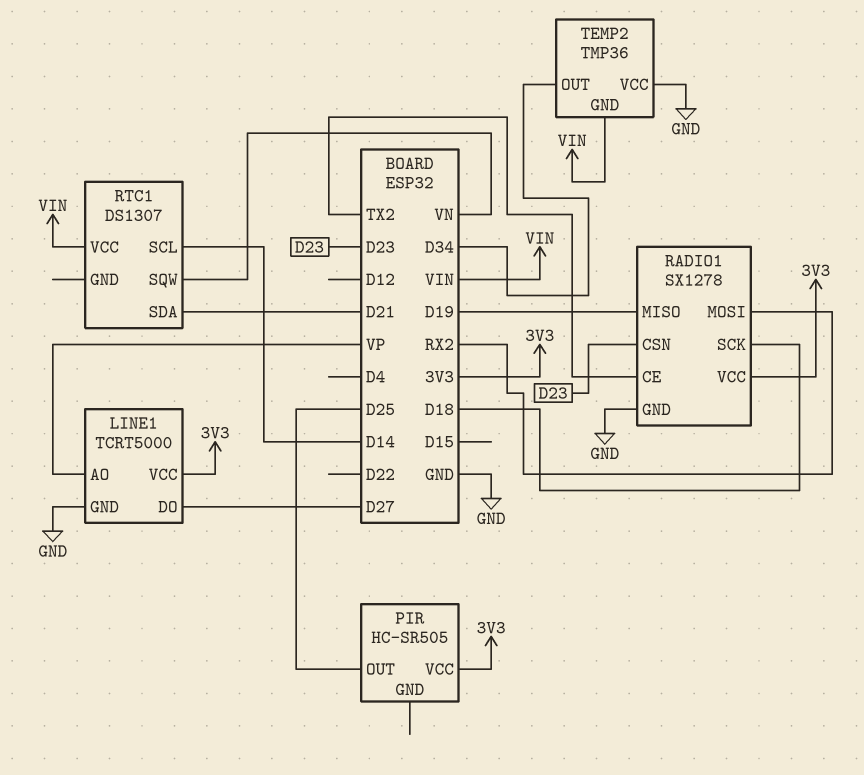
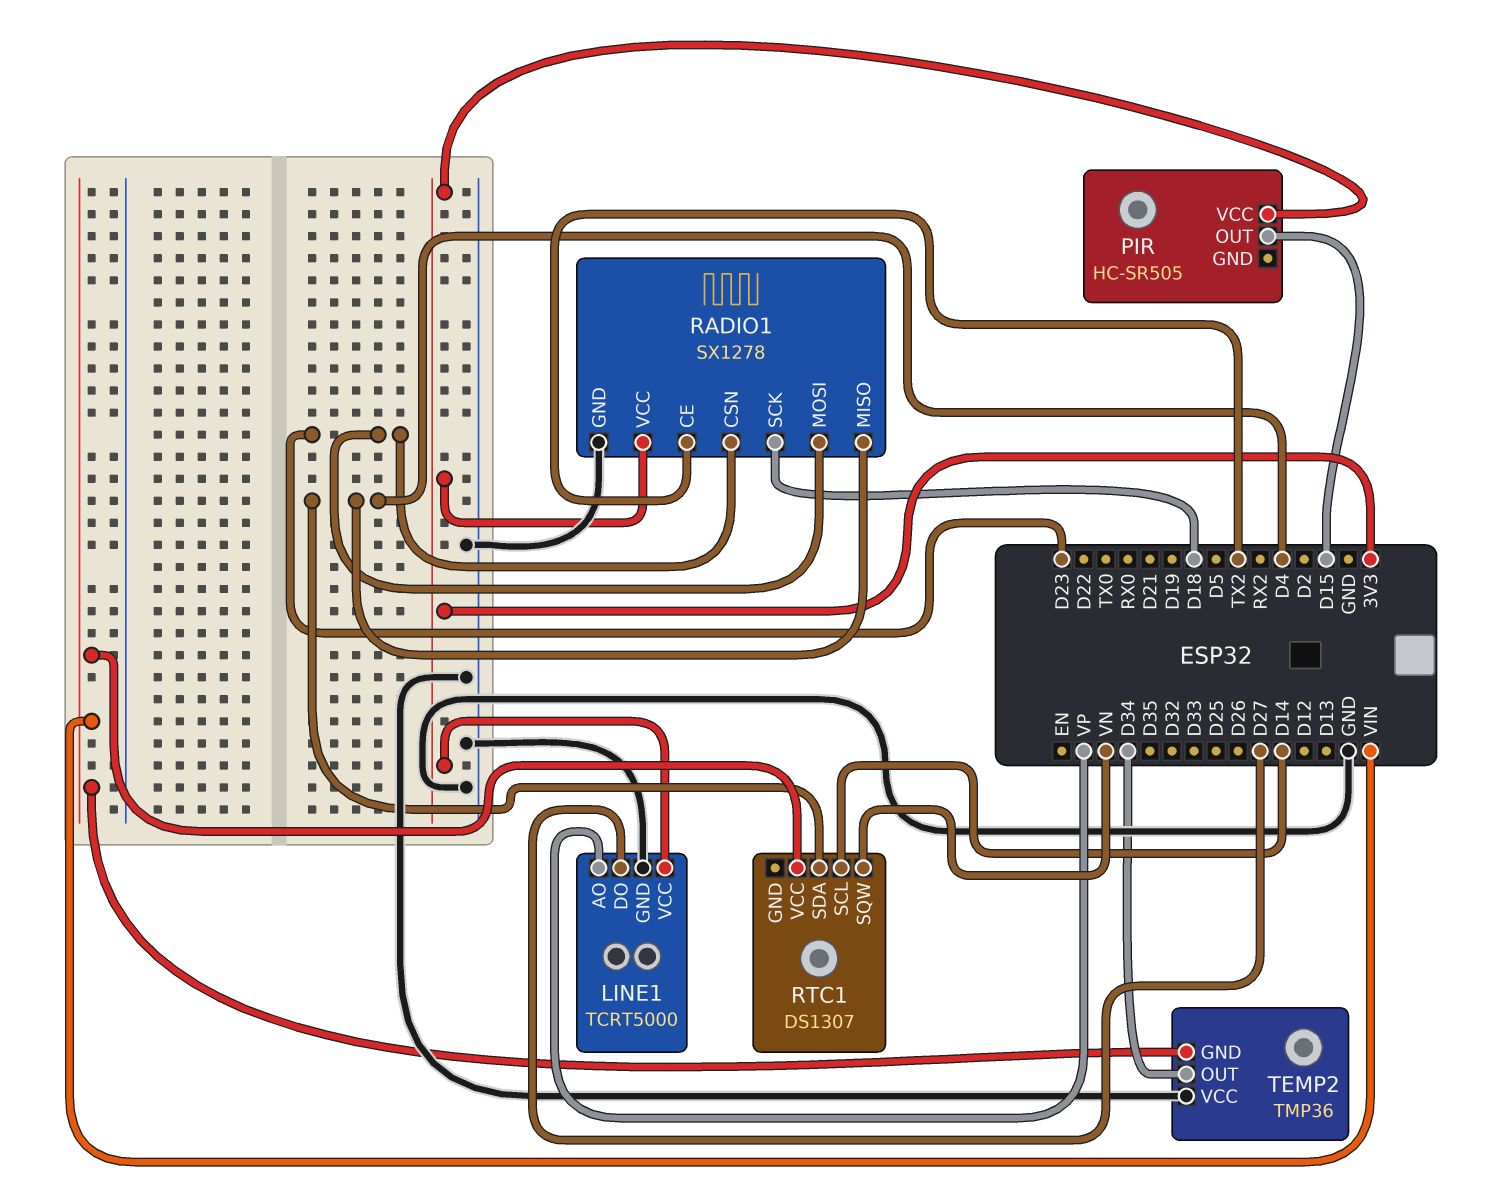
PIR pin OUT: D25 -> D15
RADIO1 pin MISO: D19 -> D4
RADIO1 pin MOSI: RX2 -> D23
RTC1 pin SDA: D21 -> D4

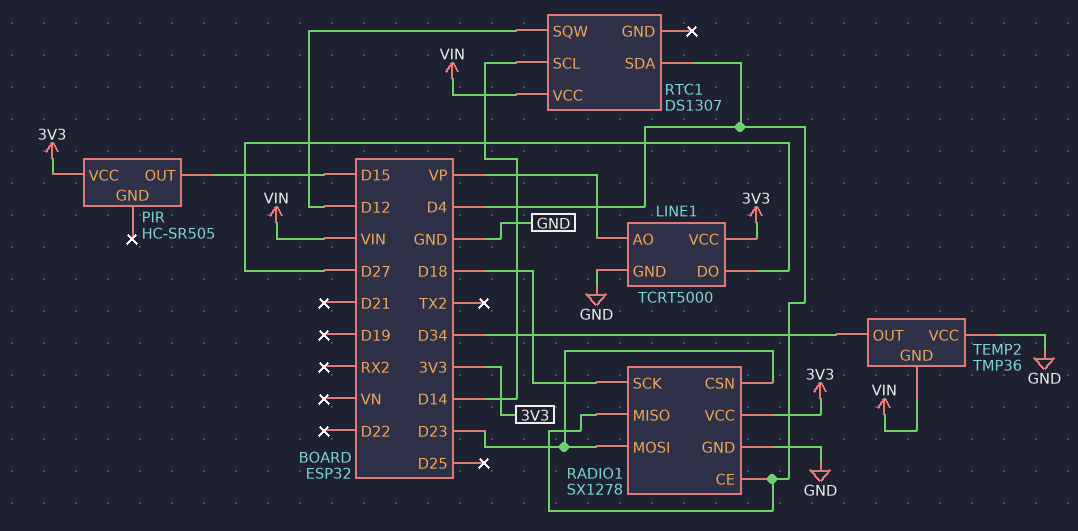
RADIO1 pin CE: TX2 -> D4
RTC1 pin SQW: VN -> D12

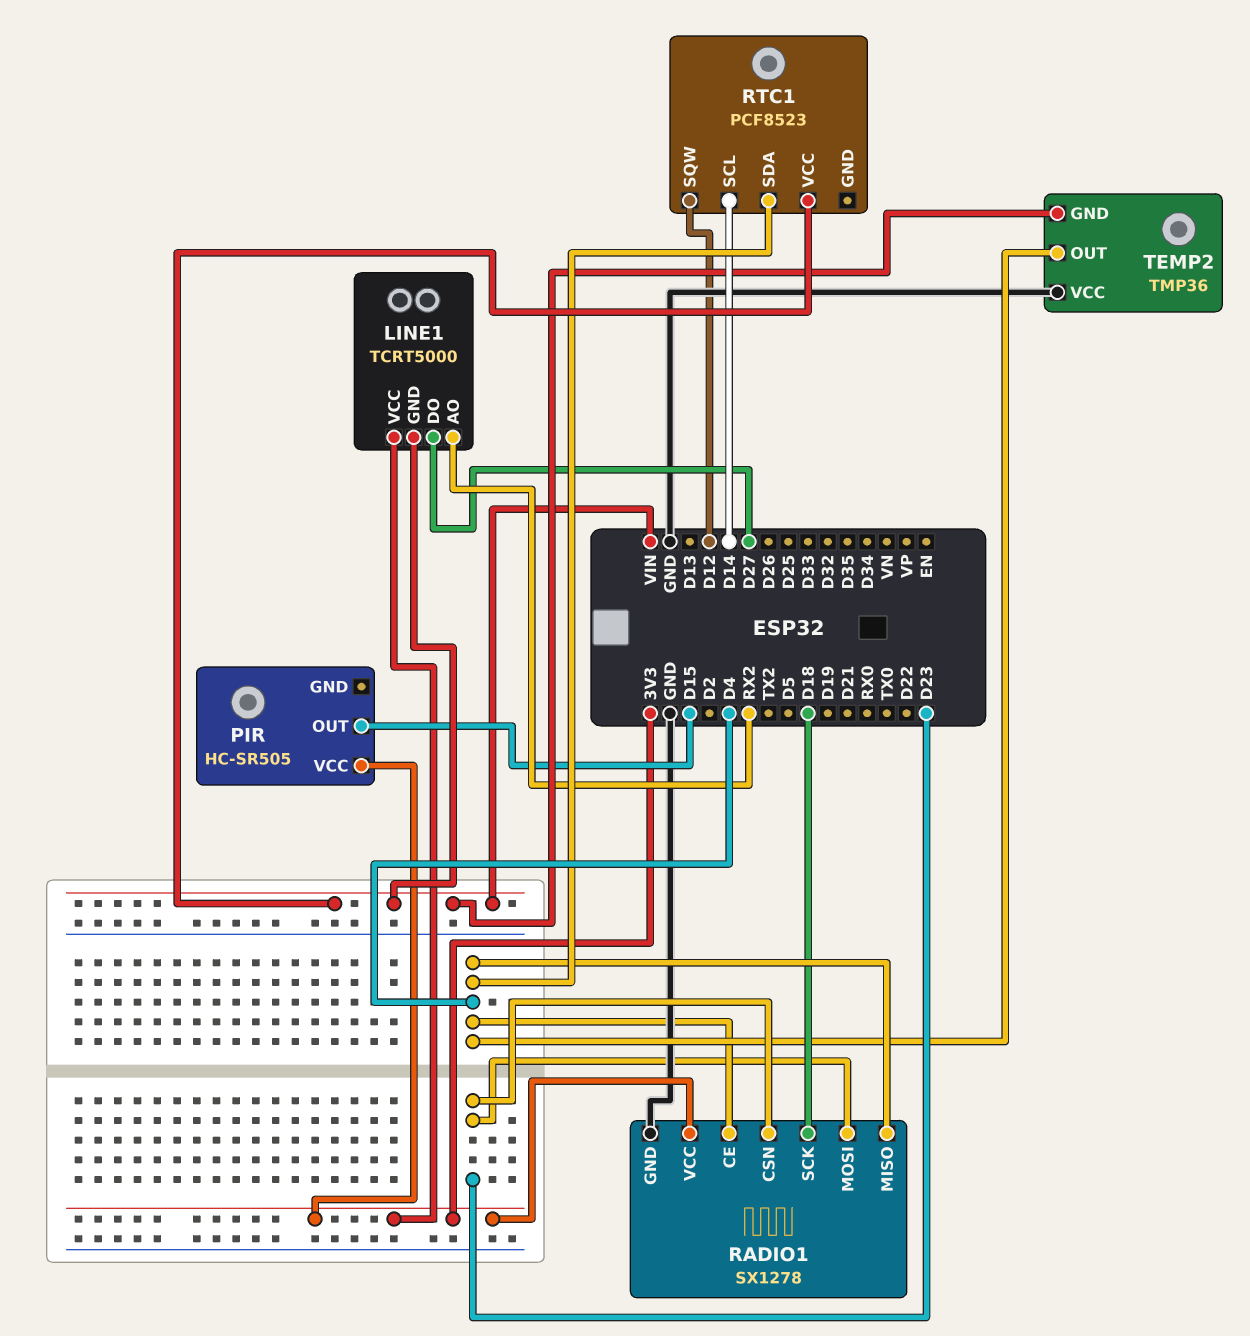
LINE1 pin AO: VP -> RX2
LINE1 pin GND: GND -> VIN
RTC1: DS1307 -> PCF8523
TEMP2 pin OUT: D34 -> D4

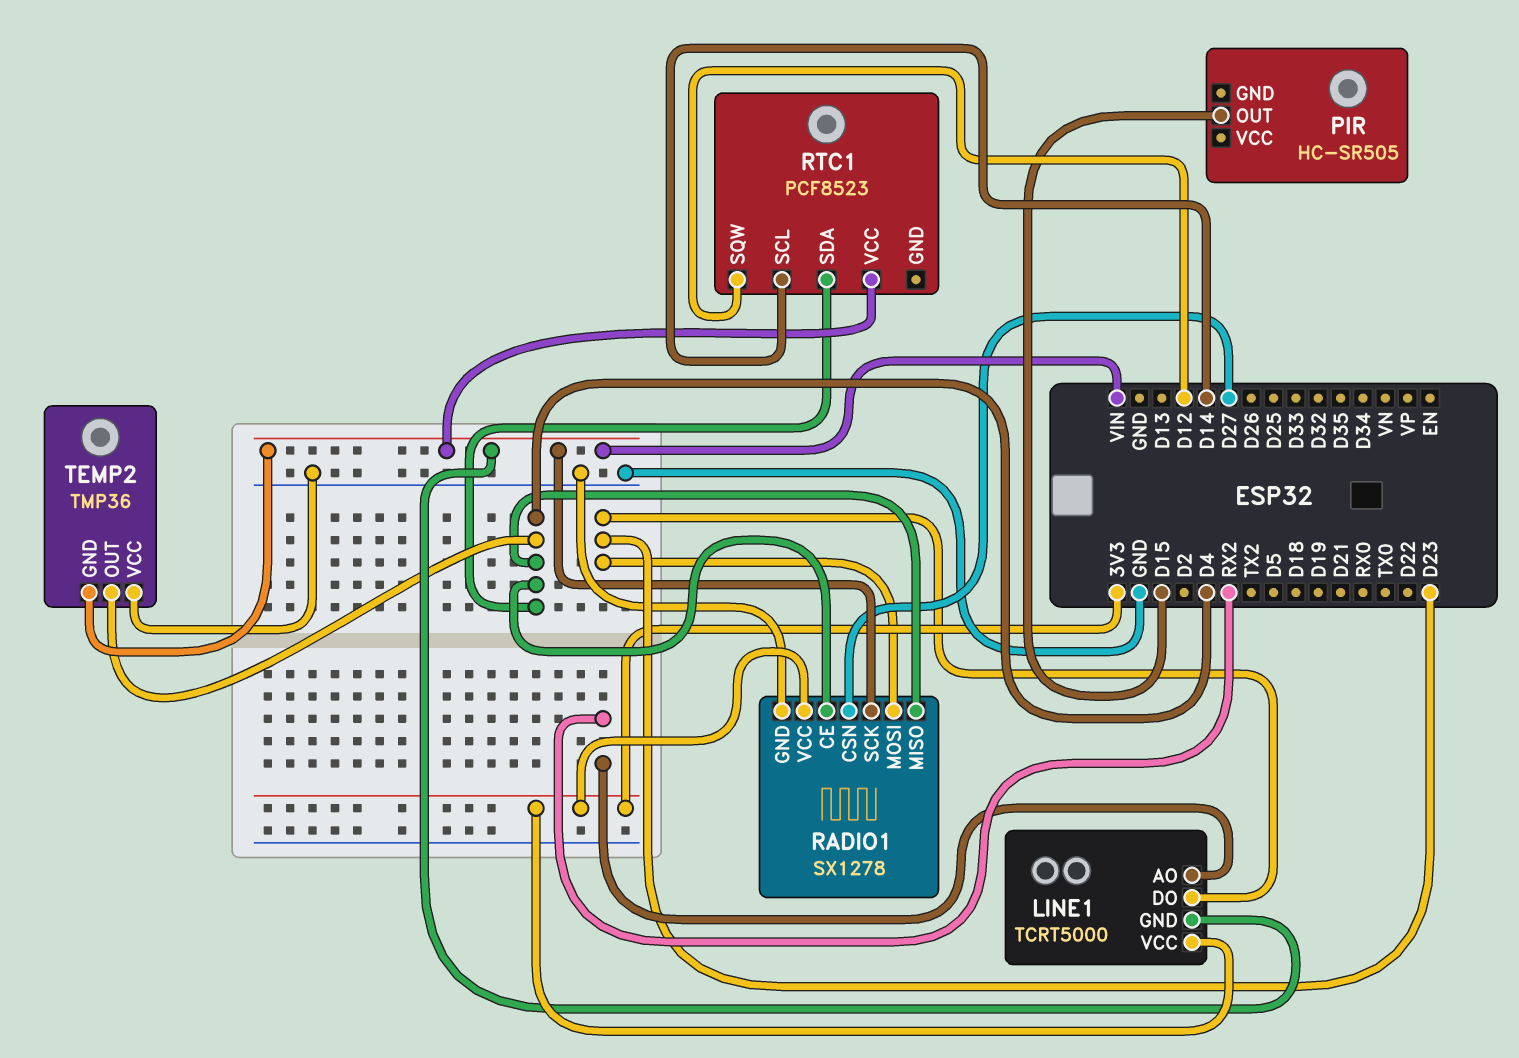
LINE1 pin DO: D27 -> D23
PIR pin VCC: 3V3 -> none
RADIO1 pin CSN: D23 -> D27
RADIO1 pin SCK: D18 -> VIN

